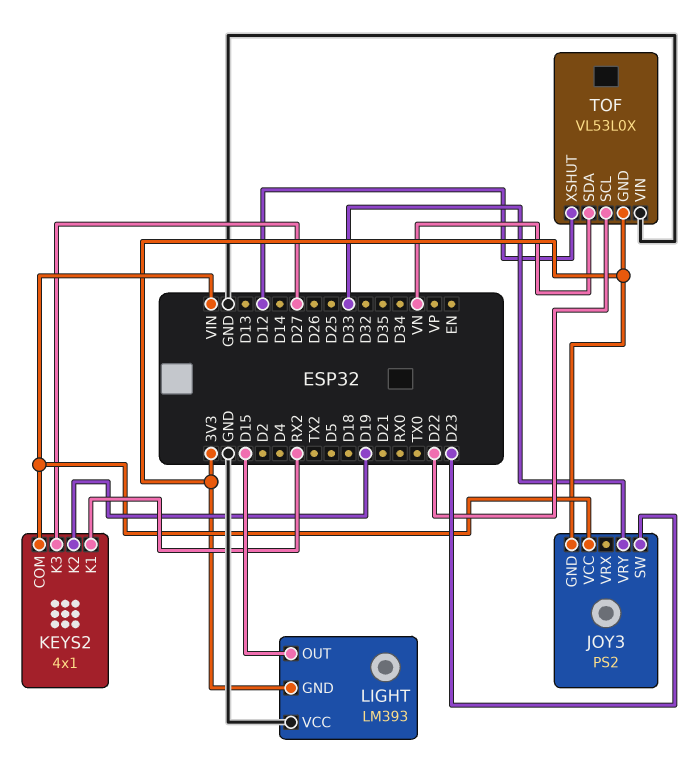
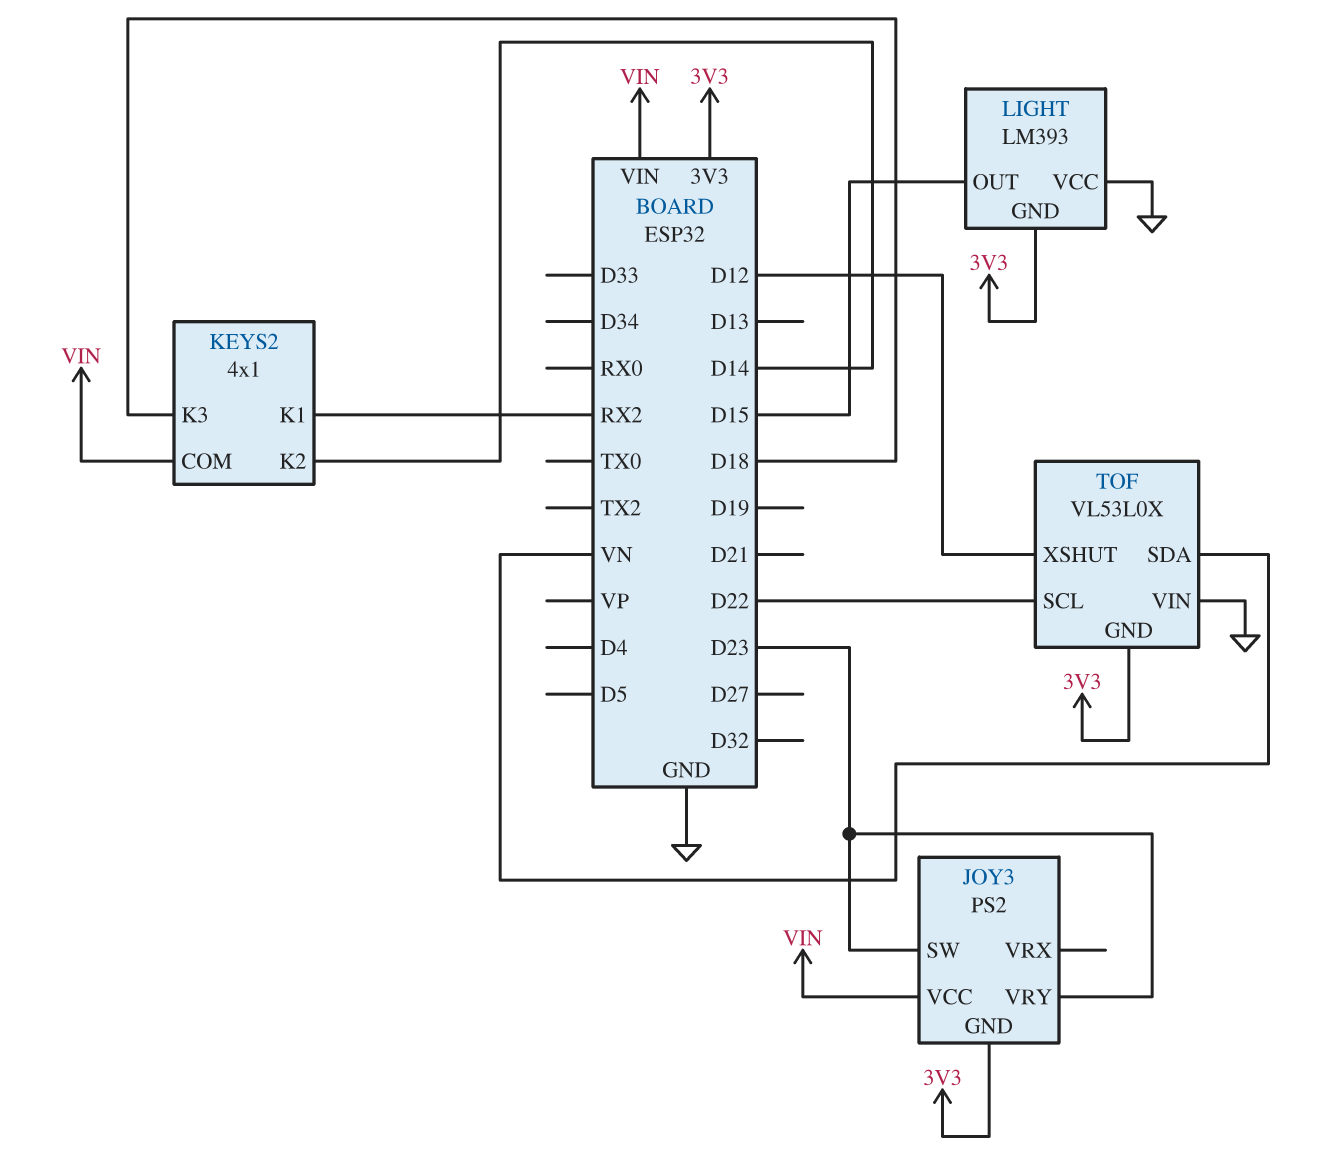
JOY3 pin VRY: D33 -> D23
KEYS2 pin K2: D19 -> D14
KEYS2 pin K3: D27 -> D18

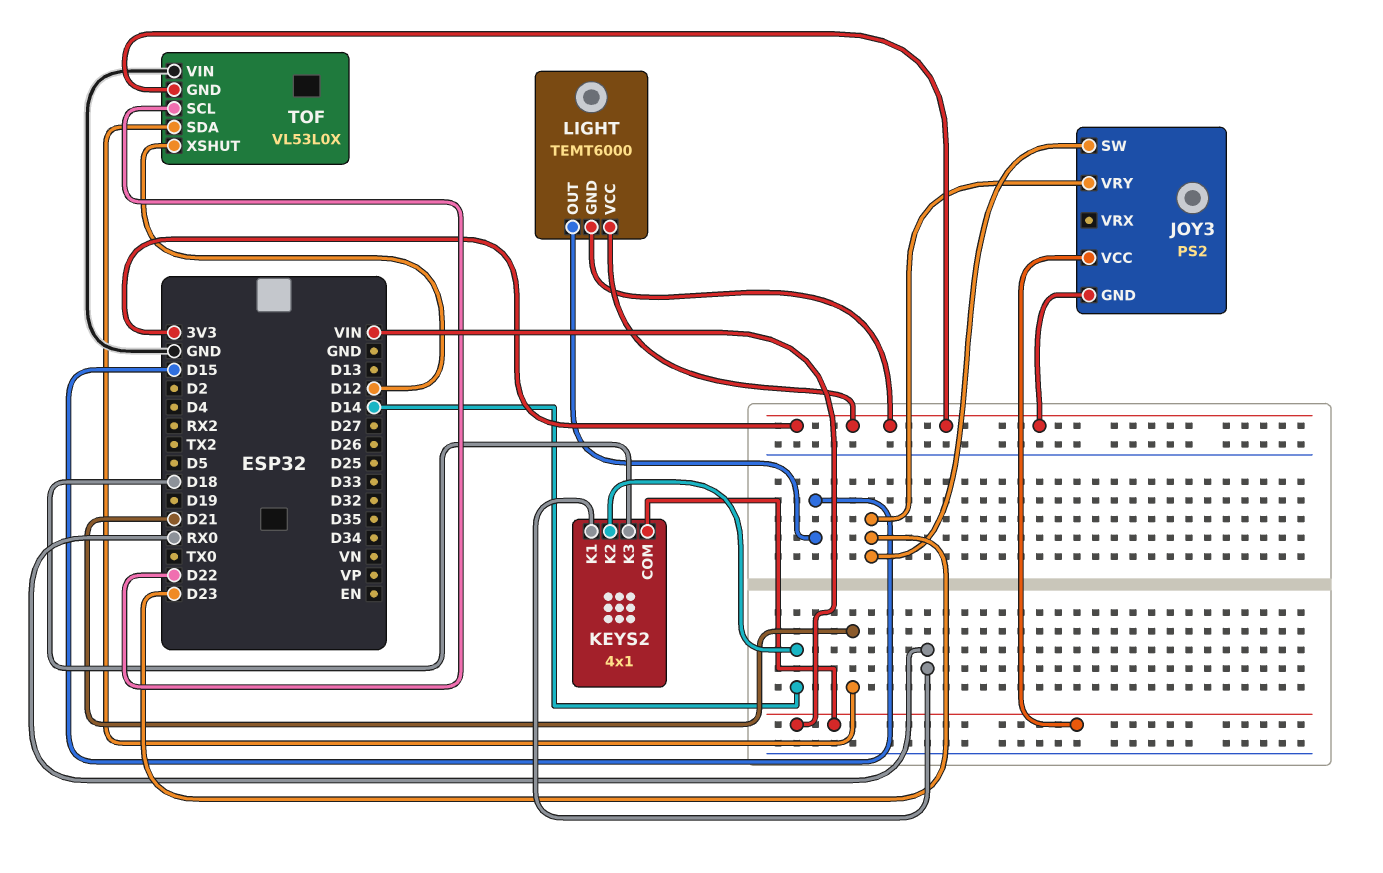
KEYS2 pin K1: RX2 -> RX0
LIGHT: LM393 -> TEMT6000
LIGHT pin VCC: GND -> 3V3
TOF pin SDA: VN -> D21

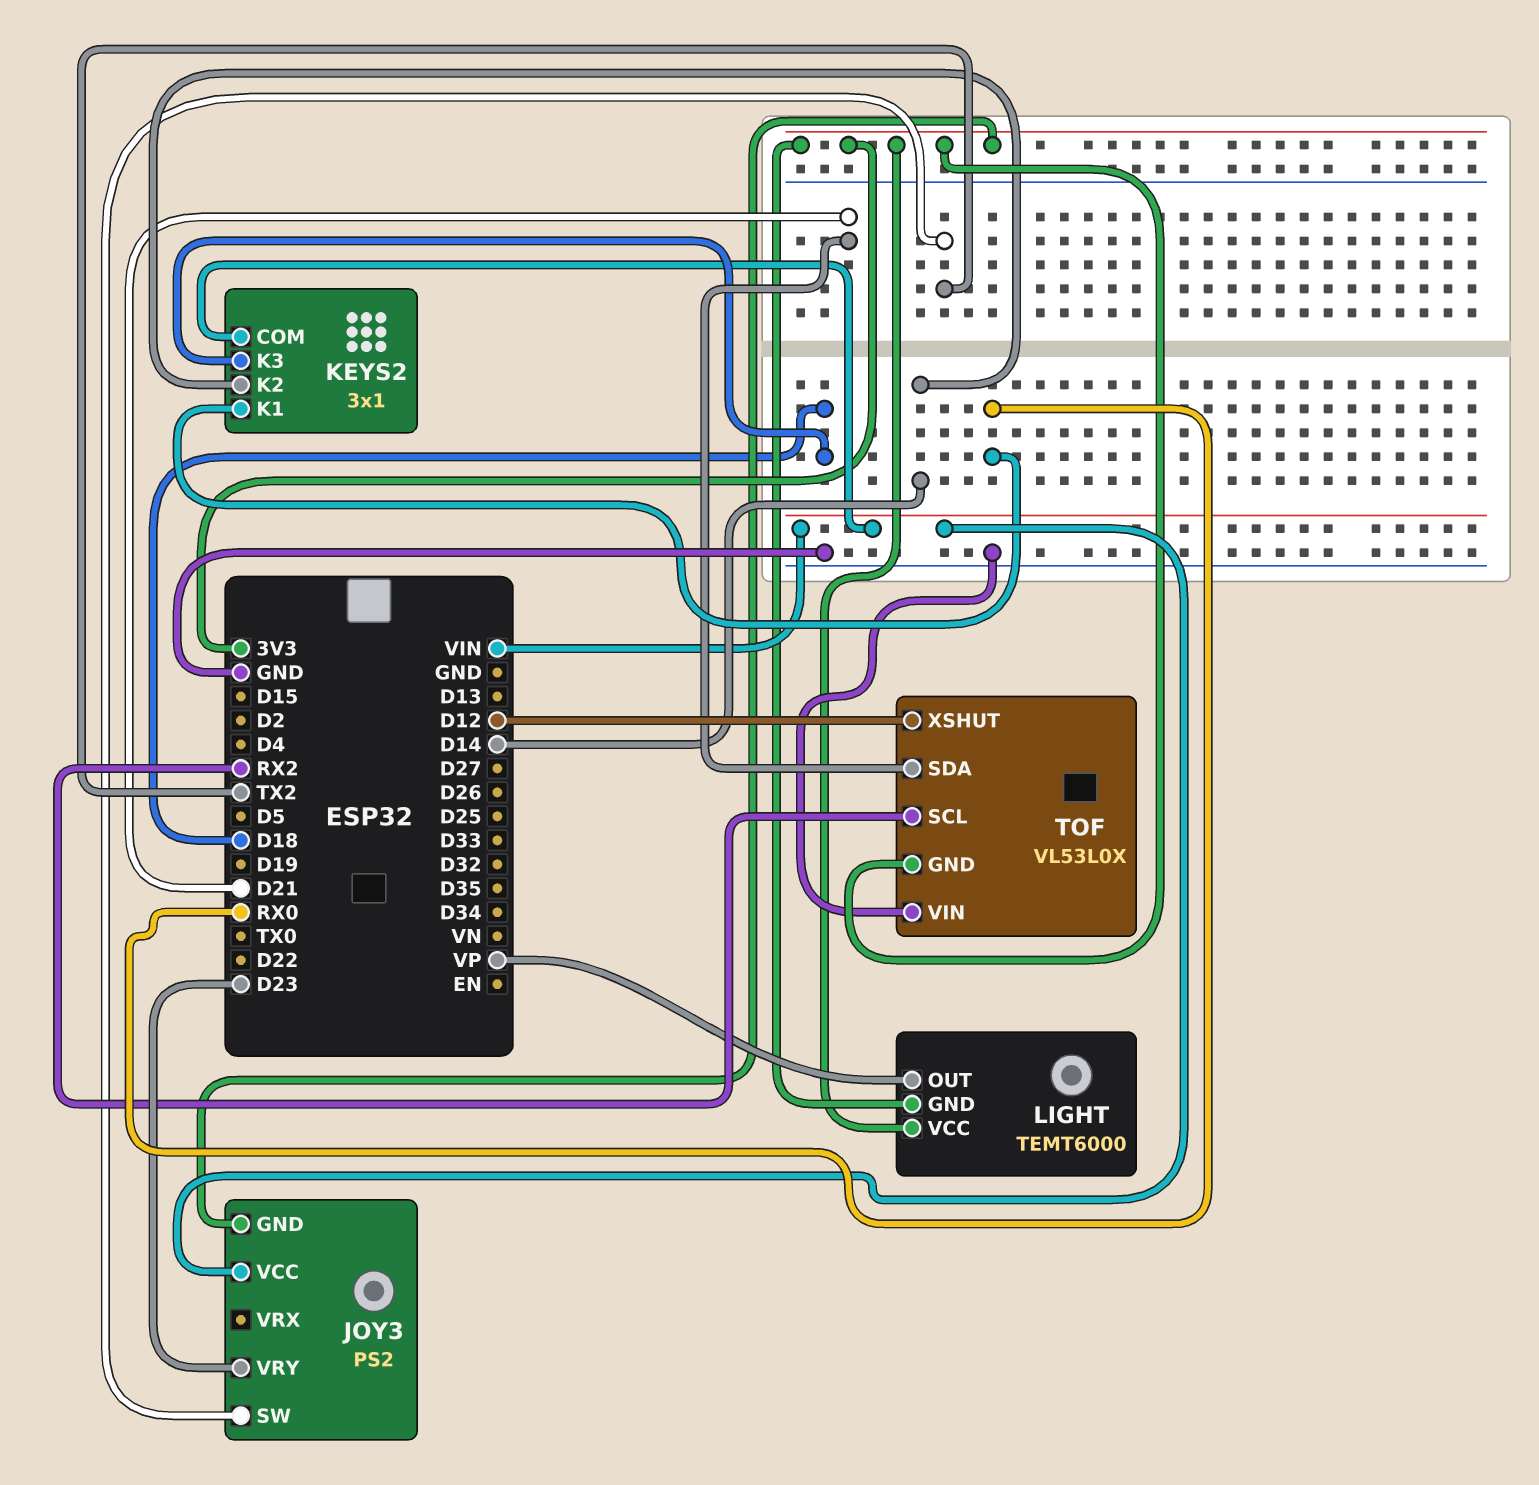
JOY3 pin SW: D23 -> TX2
KEYS2: 4x1 -> 3x1
LIGHT pin OUT: D15 -> VP
TOF pin SCL: D22 -> RX2

